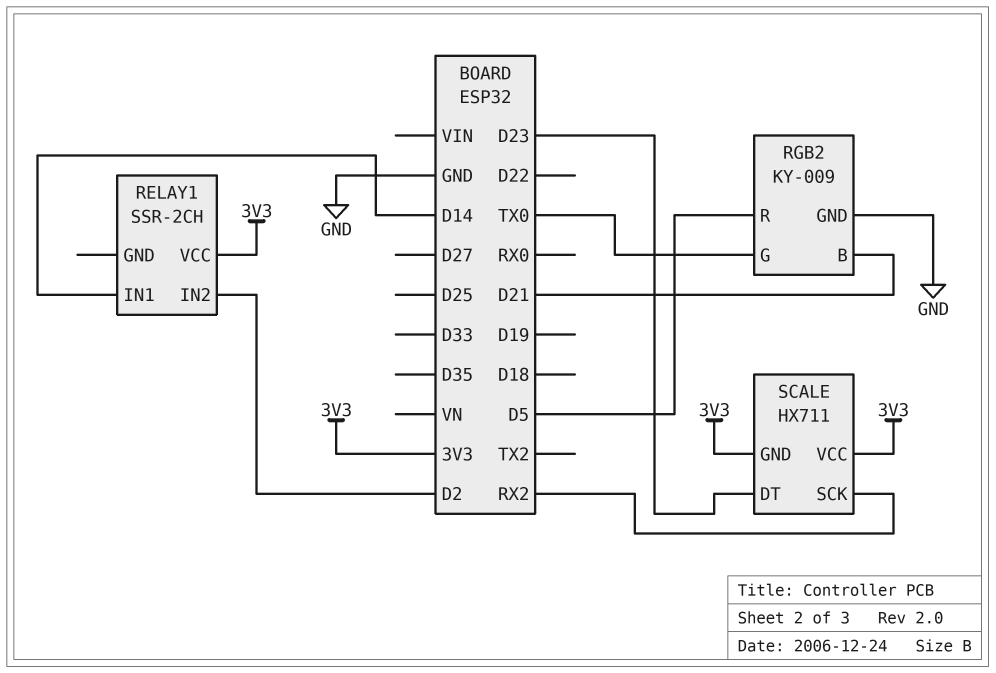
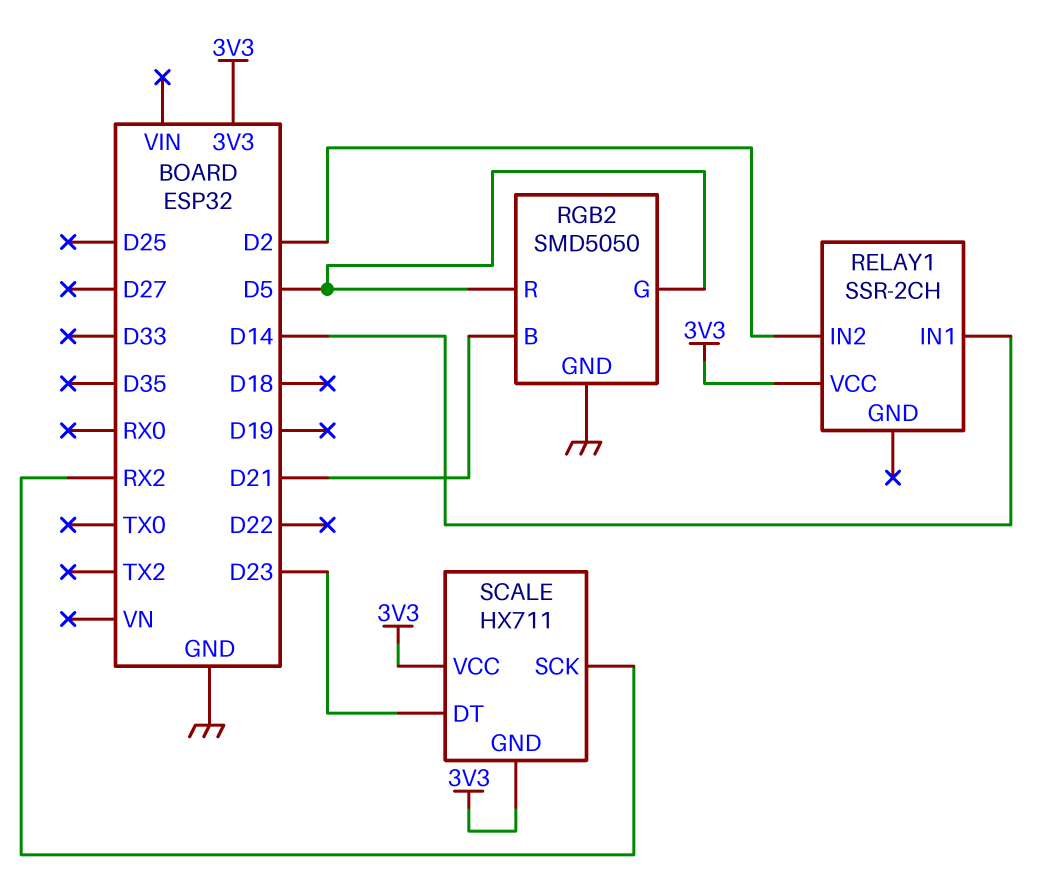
RGB2: KY-009 -> SMD5050
RGB2 pin G: TX0 -> D5

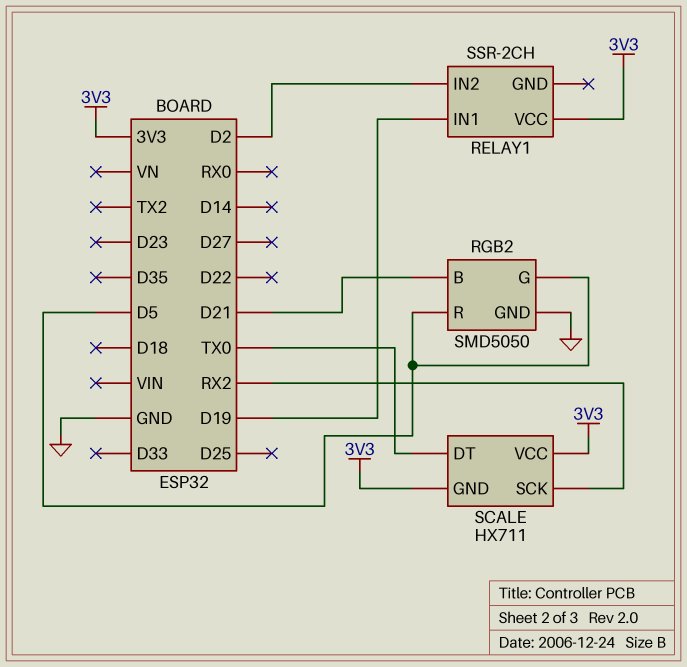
RELAY1 pin IN1: D14 -> D19
SCALE pin DT: D23 -> TX0

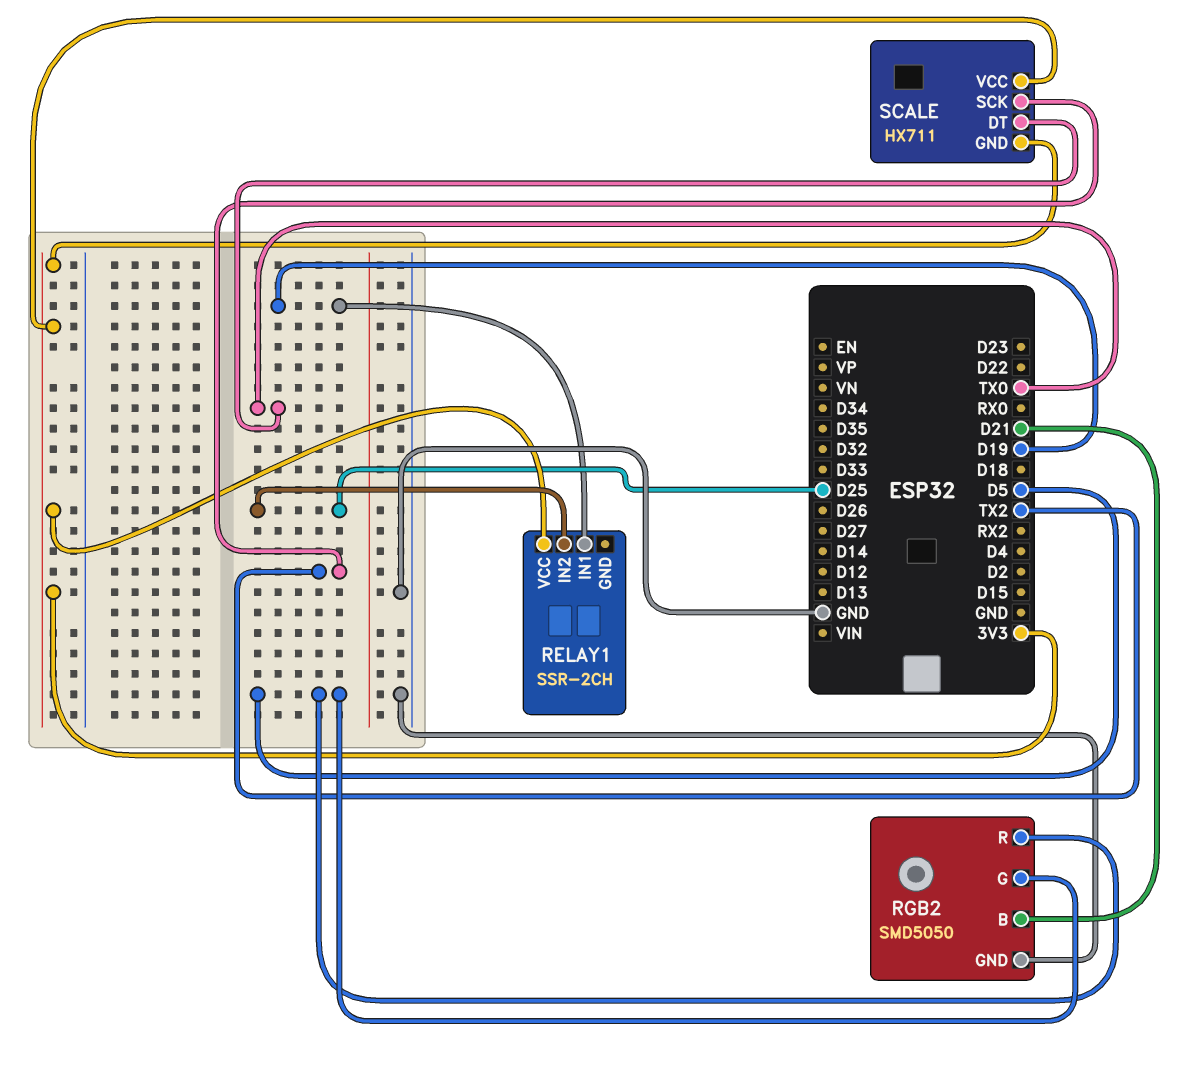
RELAY1 pin IN2: D2 -> D25
SCALE pin SCK: RX2 -> TX2

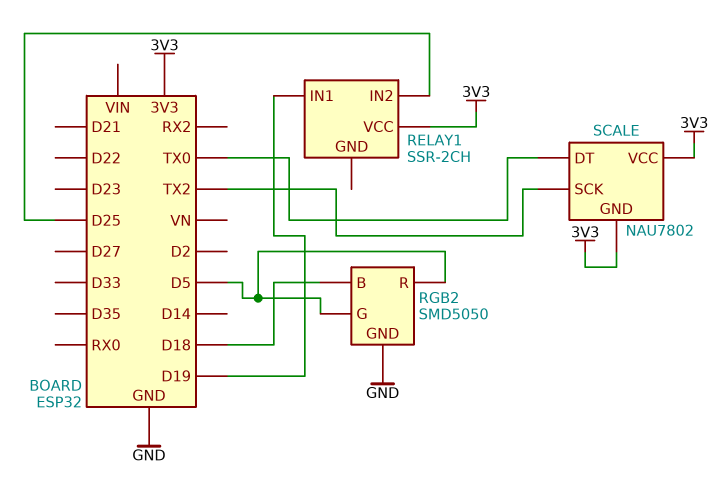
RGB2 pin B: D21 -> D18
SCALE: HX711 -> NAU7802

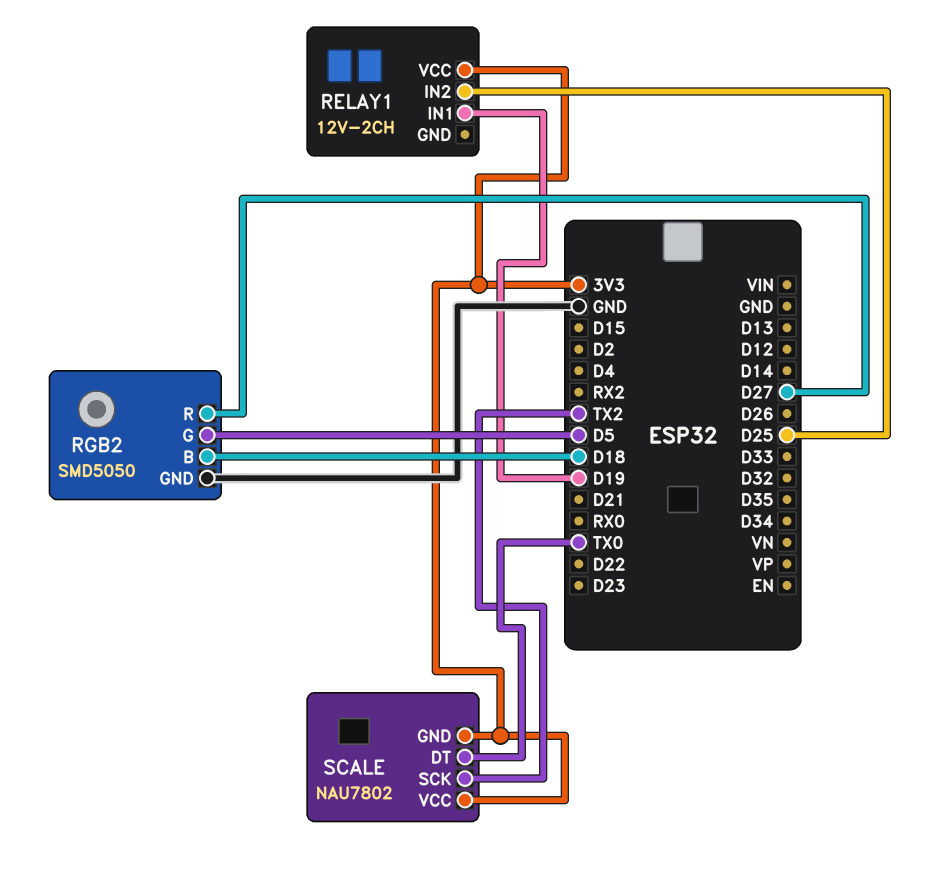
RELAY1: SSR-2CH -> 12V-2CH
RGB2 pin R: D5 -> D27

